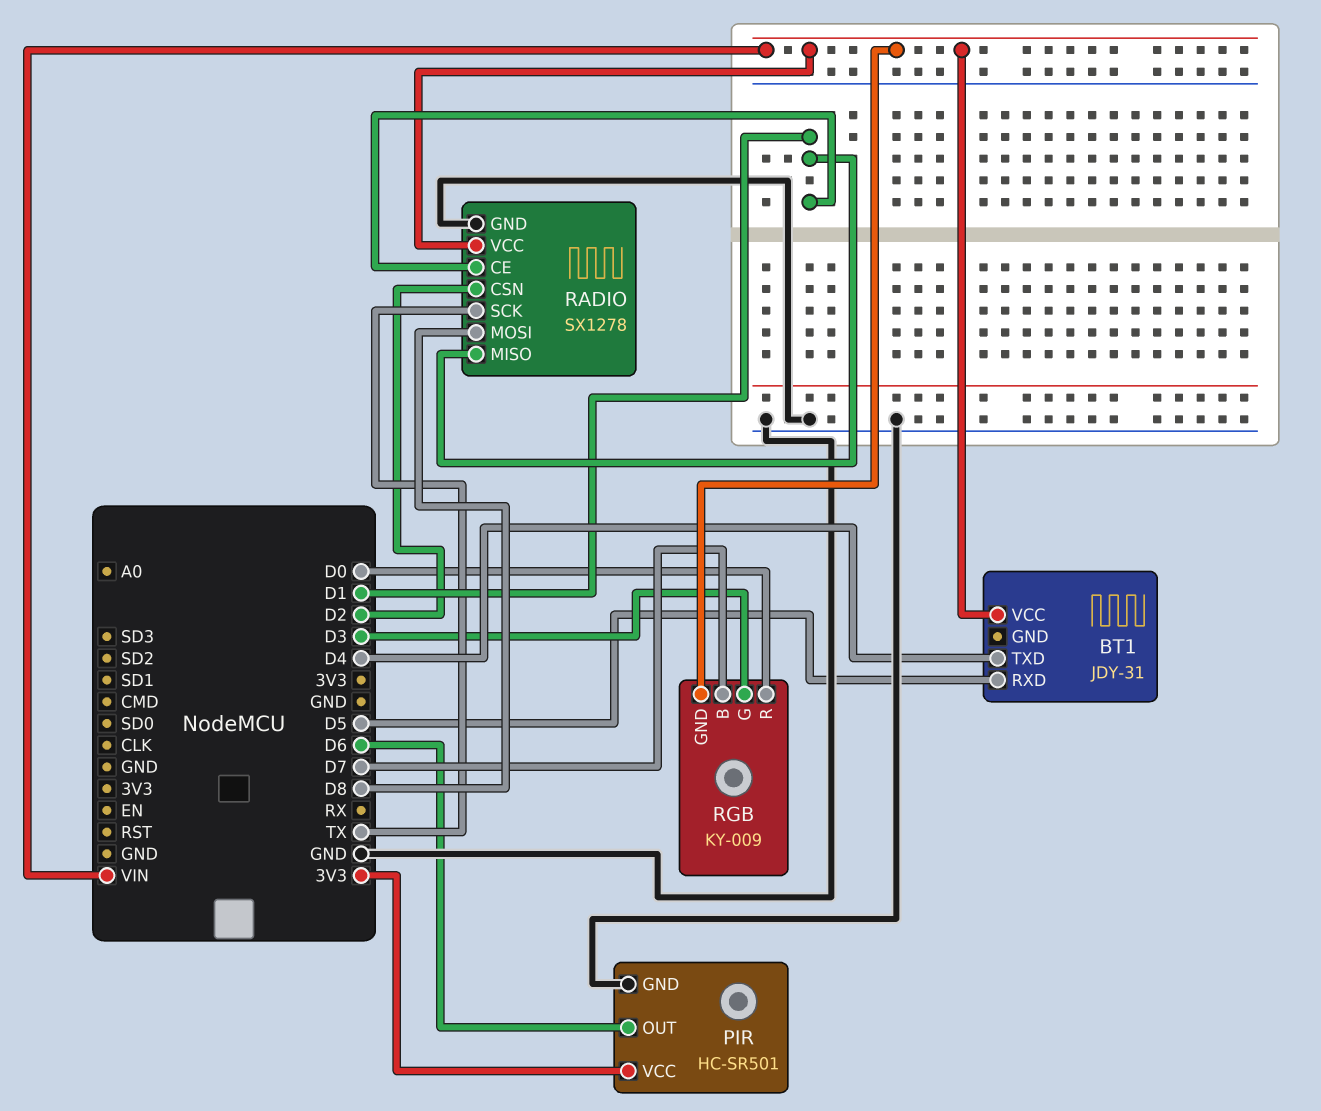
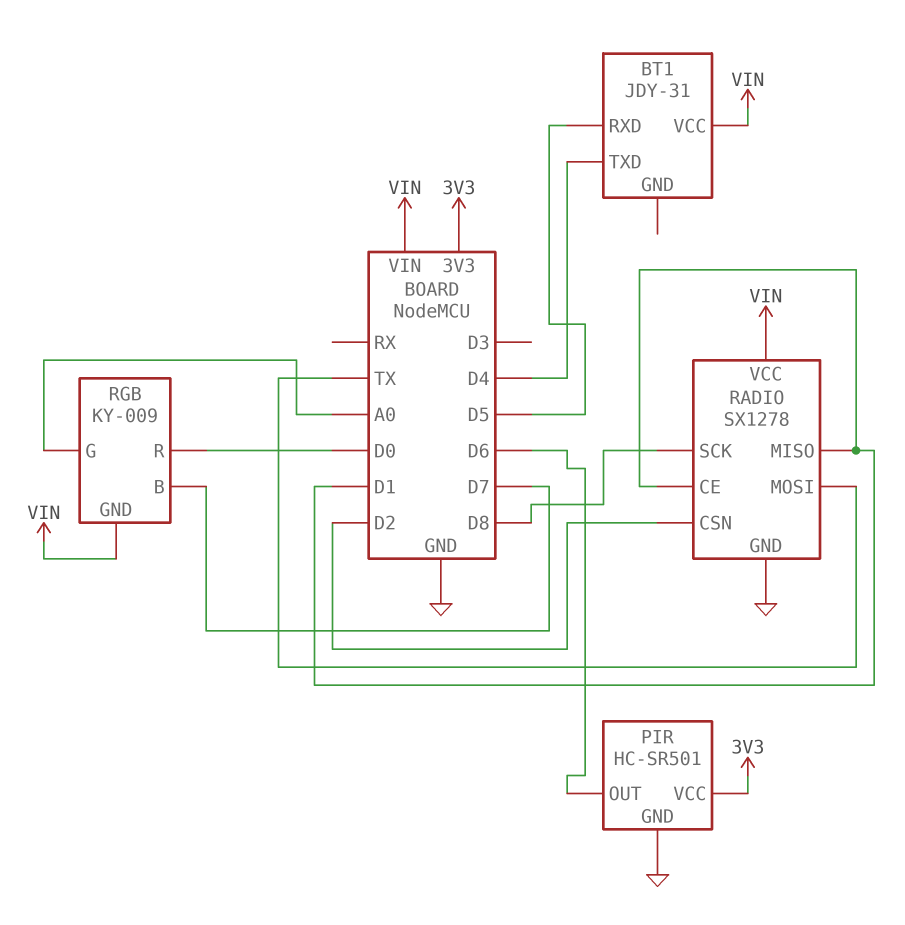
RADIO pin MOSI: D8 -> TX
RADIO pin SCK: TX -> D8
RGB pin G: D3 -> A0

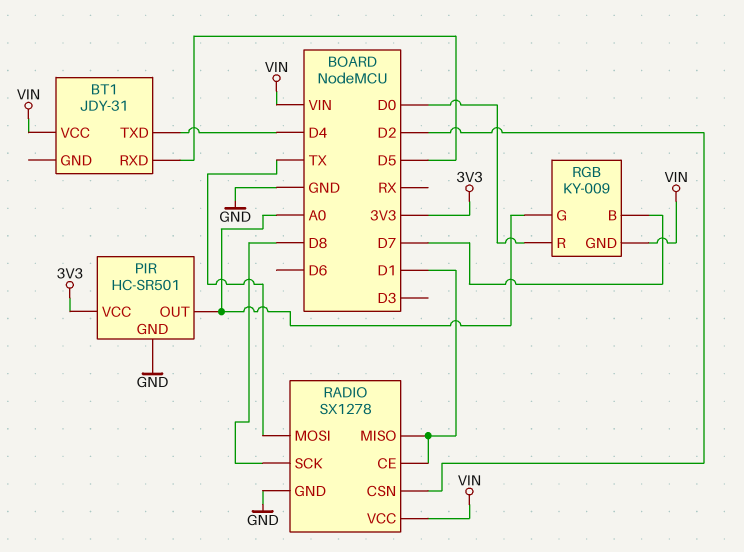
PIR pin OUT: D6 -> A0

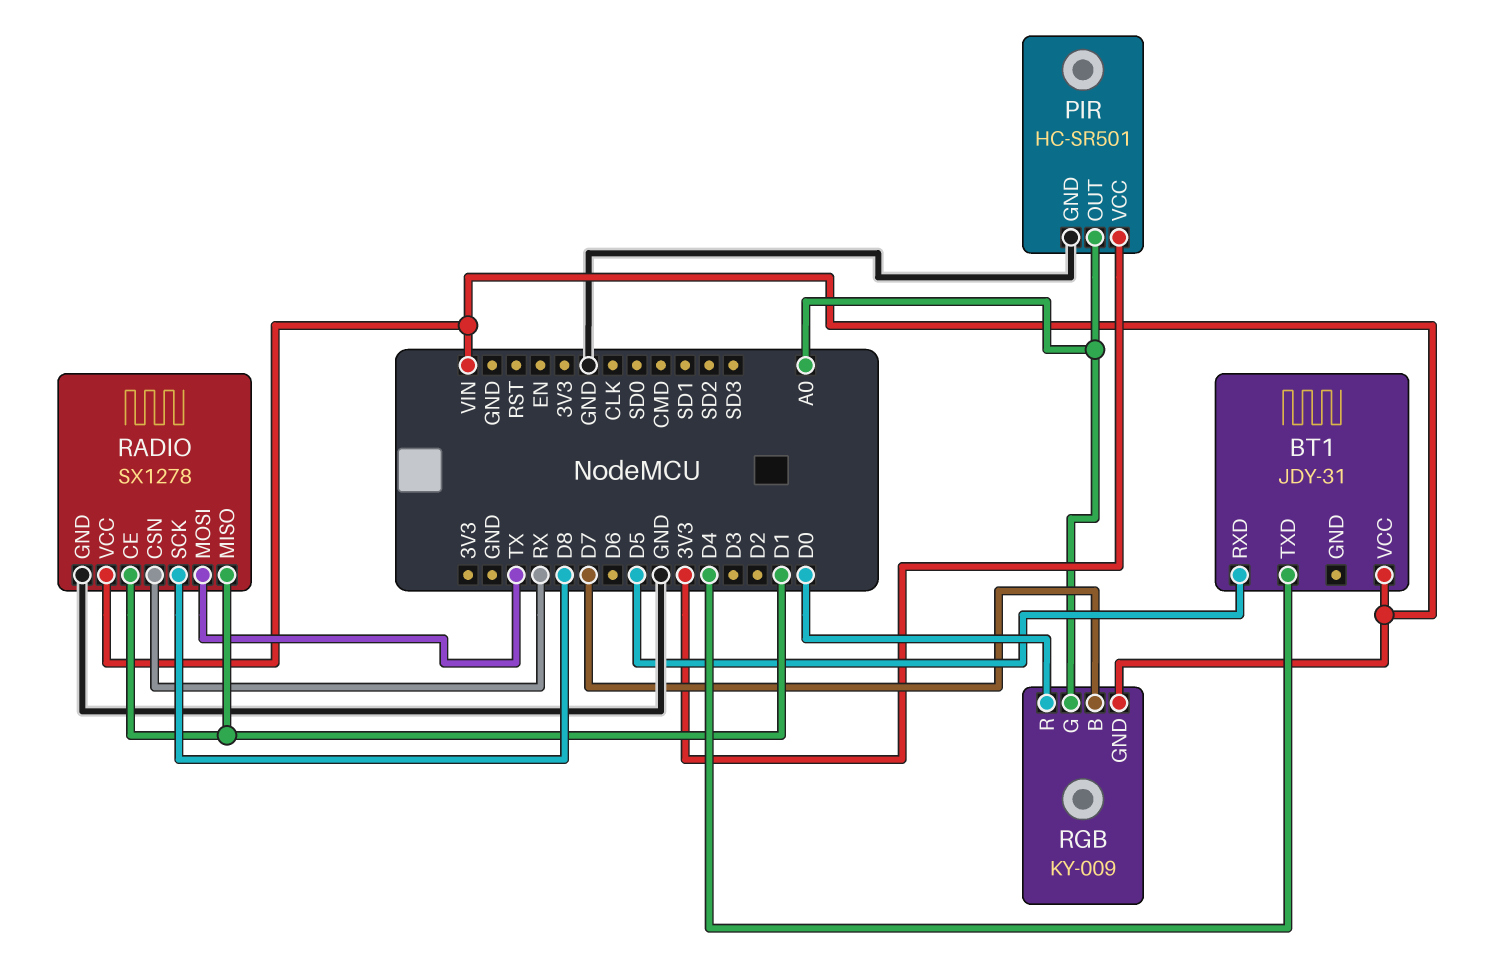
RADIO pin CSN: D2 -> RX

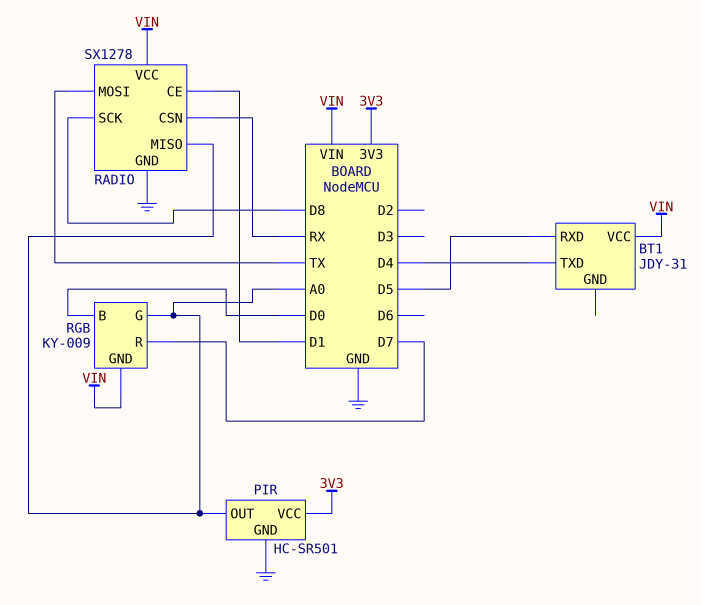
RADIO pin MISO: D1 -> A0
RGB pin B: D7 -> D0
RGB pin R: D0 -> D7

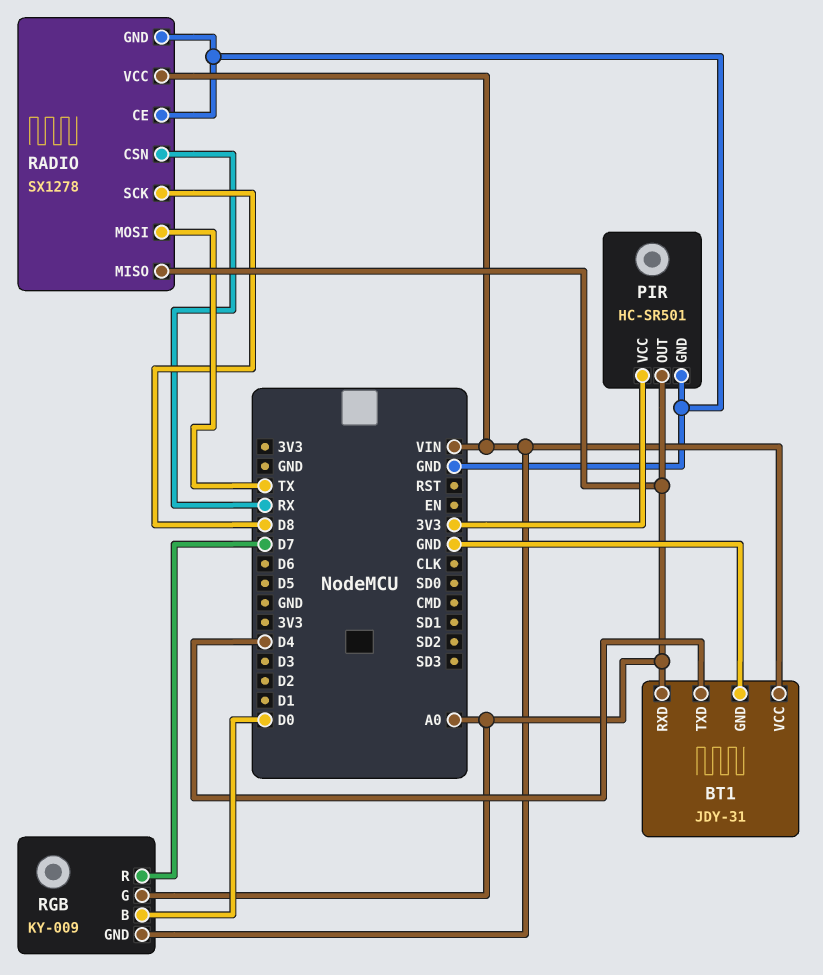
BT1 pin GND: none -> GND
BT1 pin RXD: D5 -> A0
RADIO pin CE: D1 -> GND

